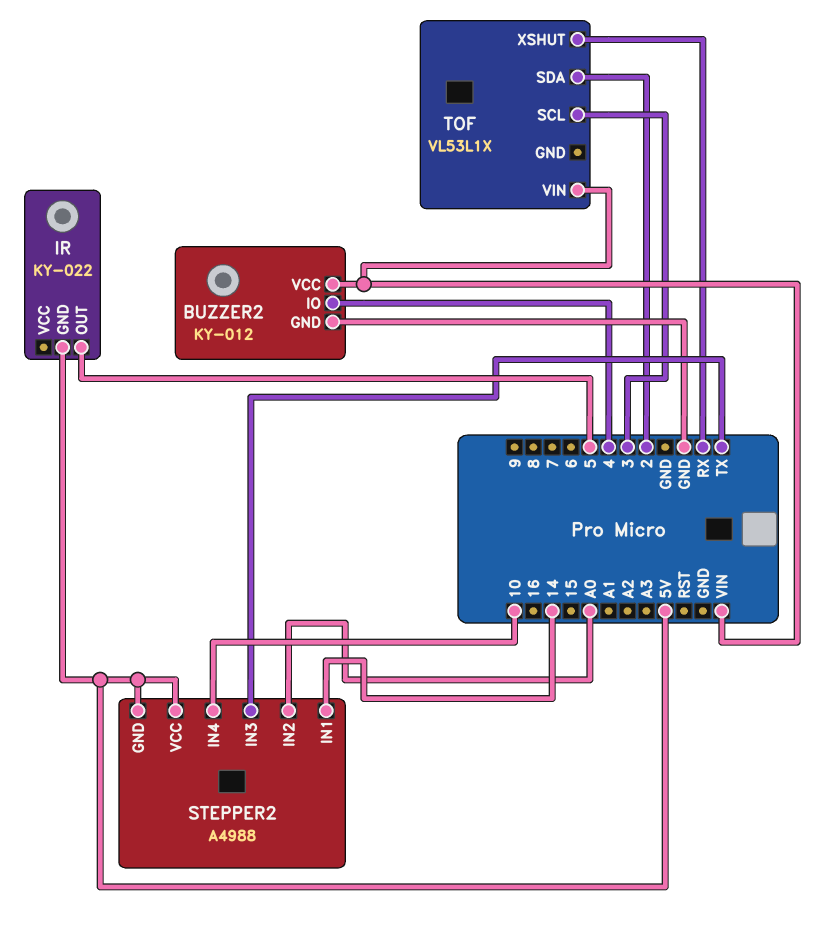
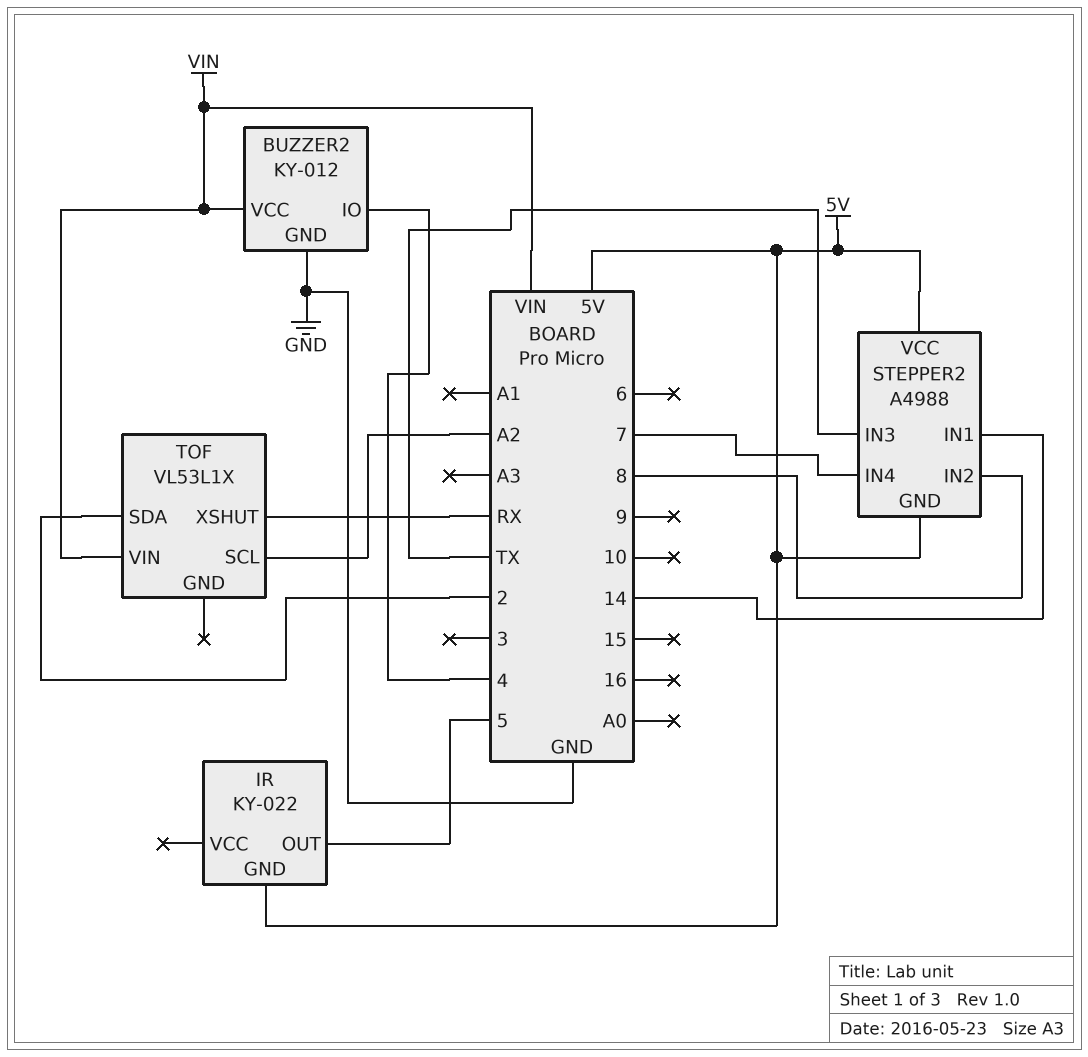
STEPPER2 pin IN2: A0 -> 8
STEPPER2 pin IN4: 10 -> 7
TOF pin SCL: 3 -> A2

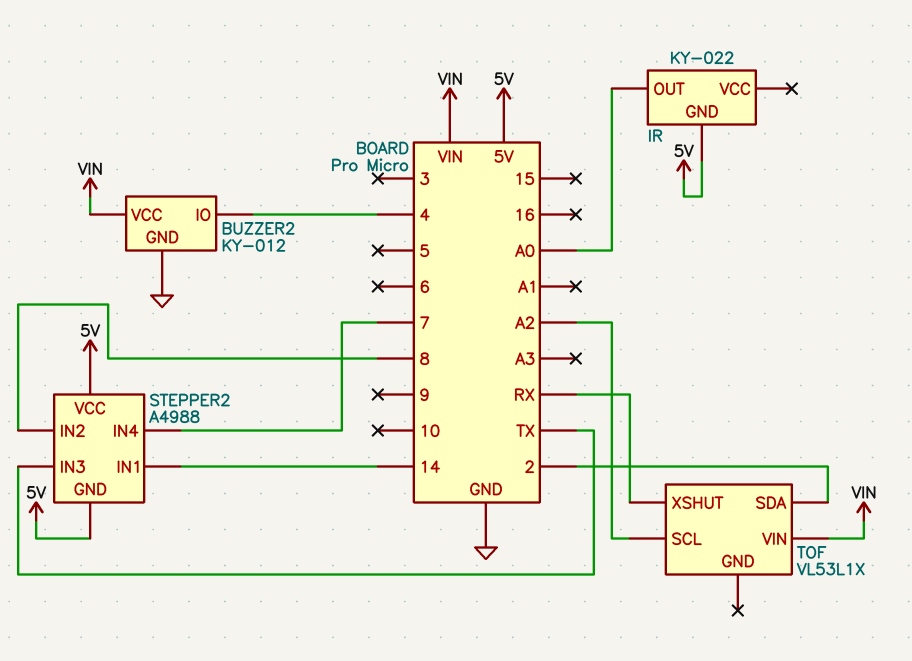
IR pin OUT: 5 -> A0

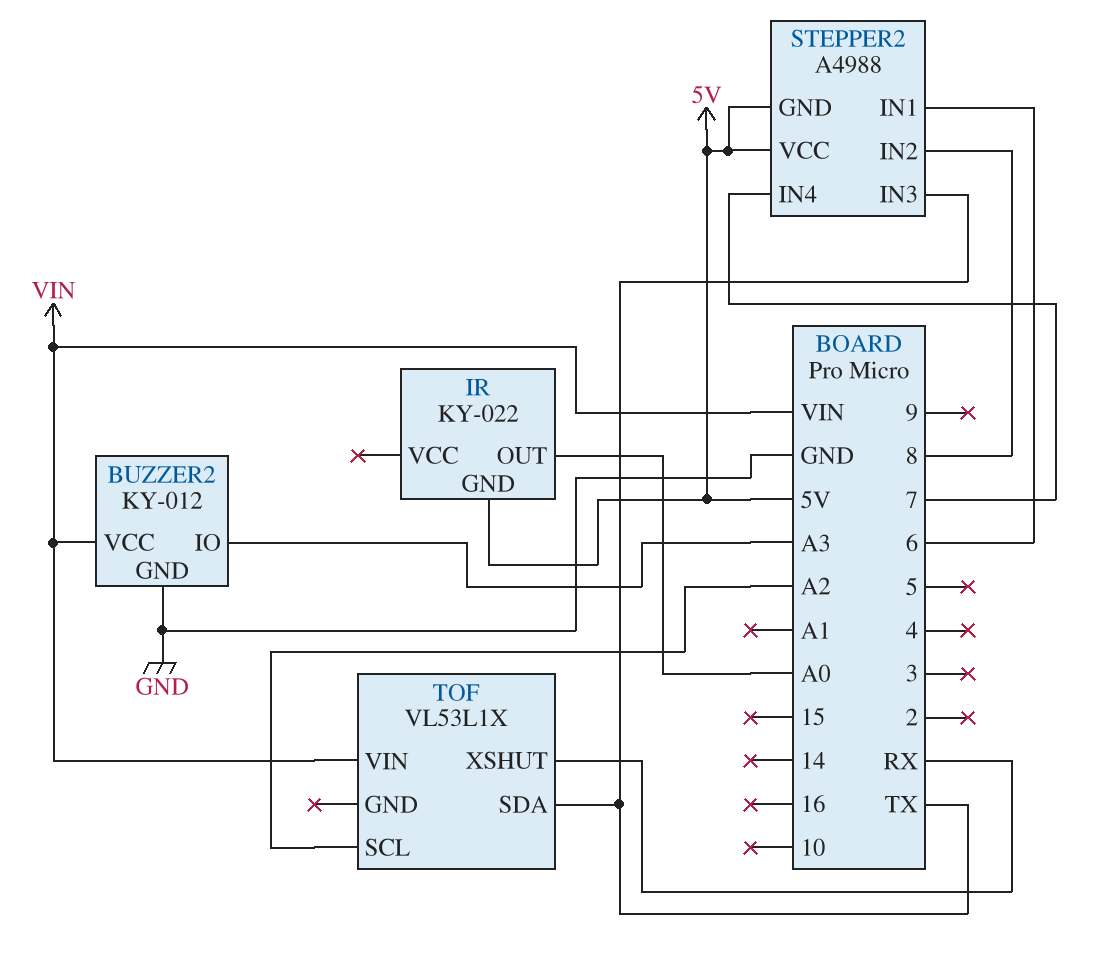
BUZZER2 pin IO: 4 -> A3
STEPPER2 pin IN1: 14 -> 6
TOF pin SDA: 2 -> TX

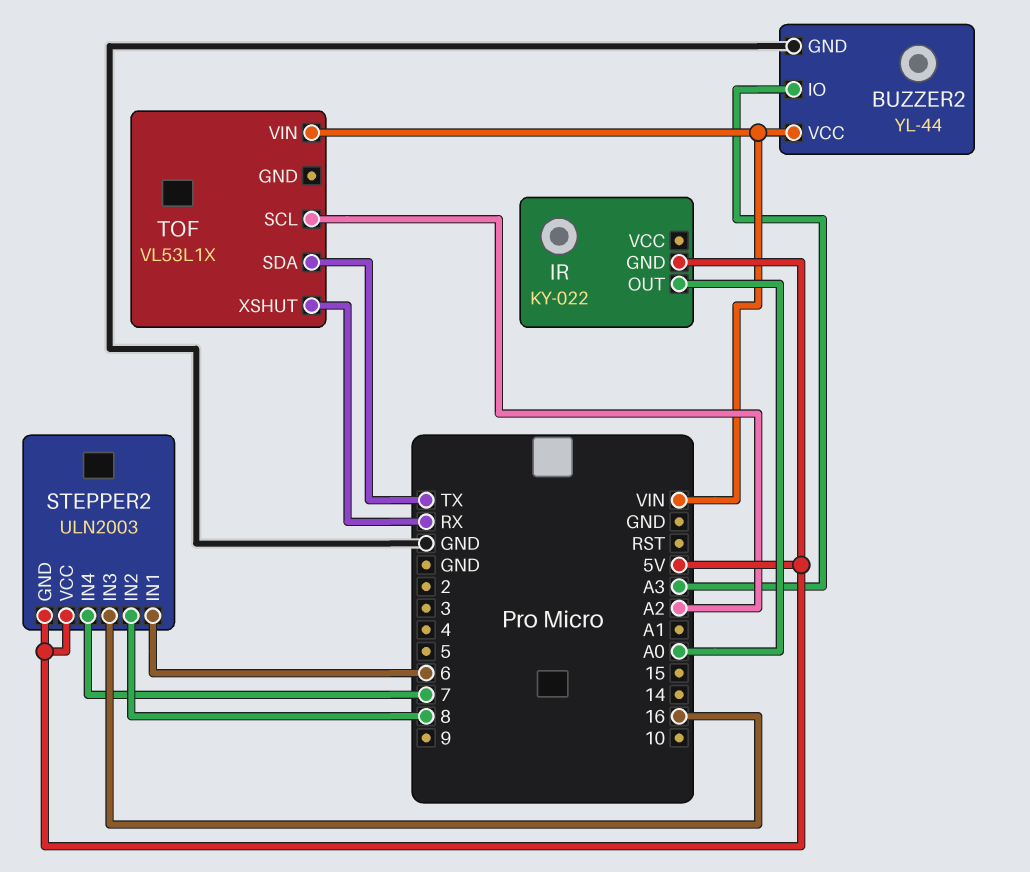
BUZZER2: KY-012 -> YL-44
STEPPER2: A4988 -> ULN2003
STEPPER2 pin IN3: TX -> 16

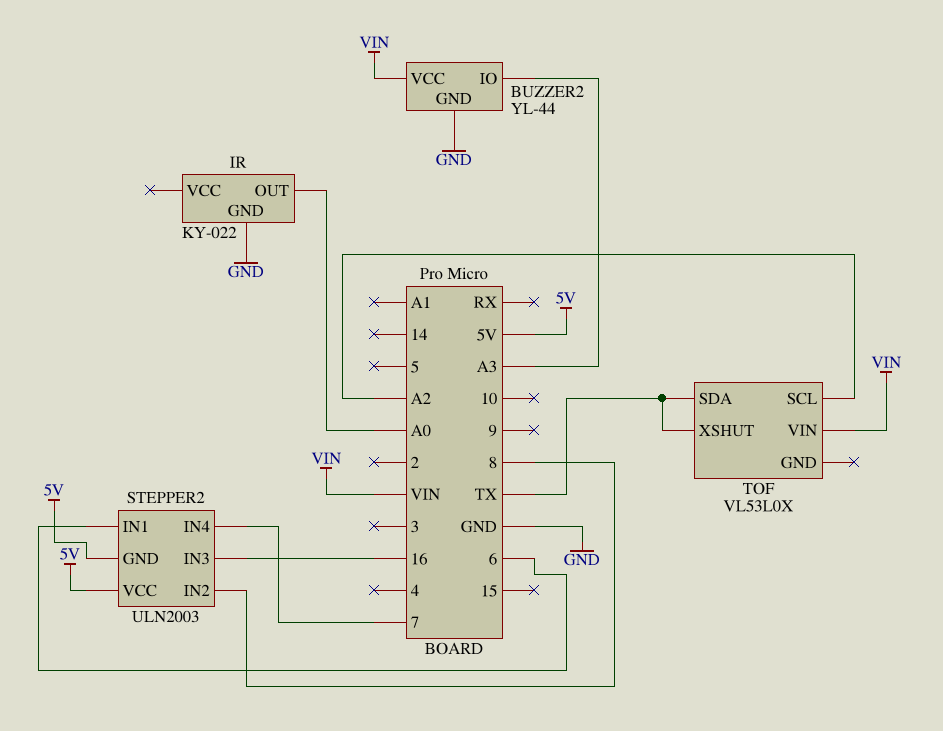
IR pin GND: 5V -> GND
TOF: VL53L1X -> VL53L0X
TOF pin XSHUT: RX -> TX

